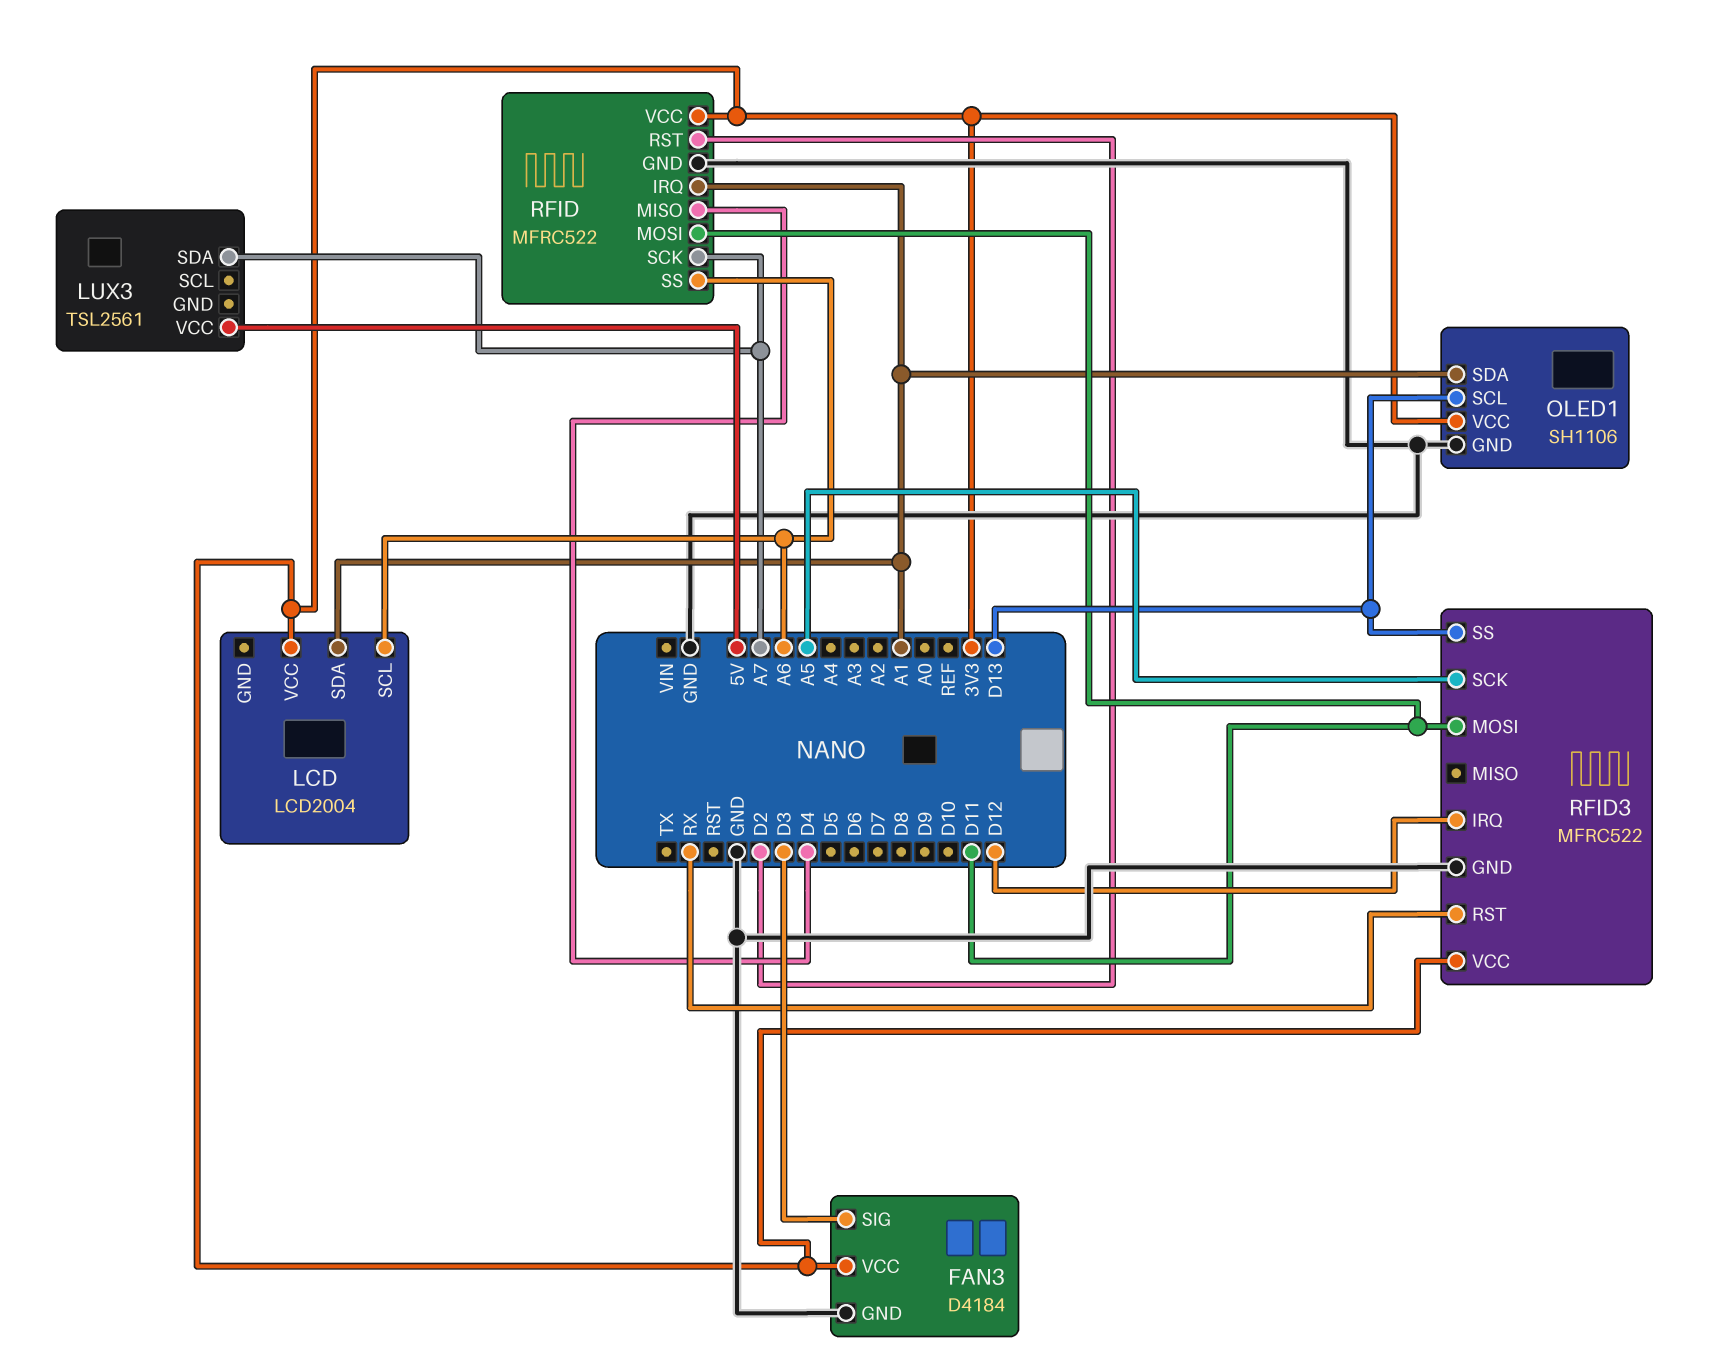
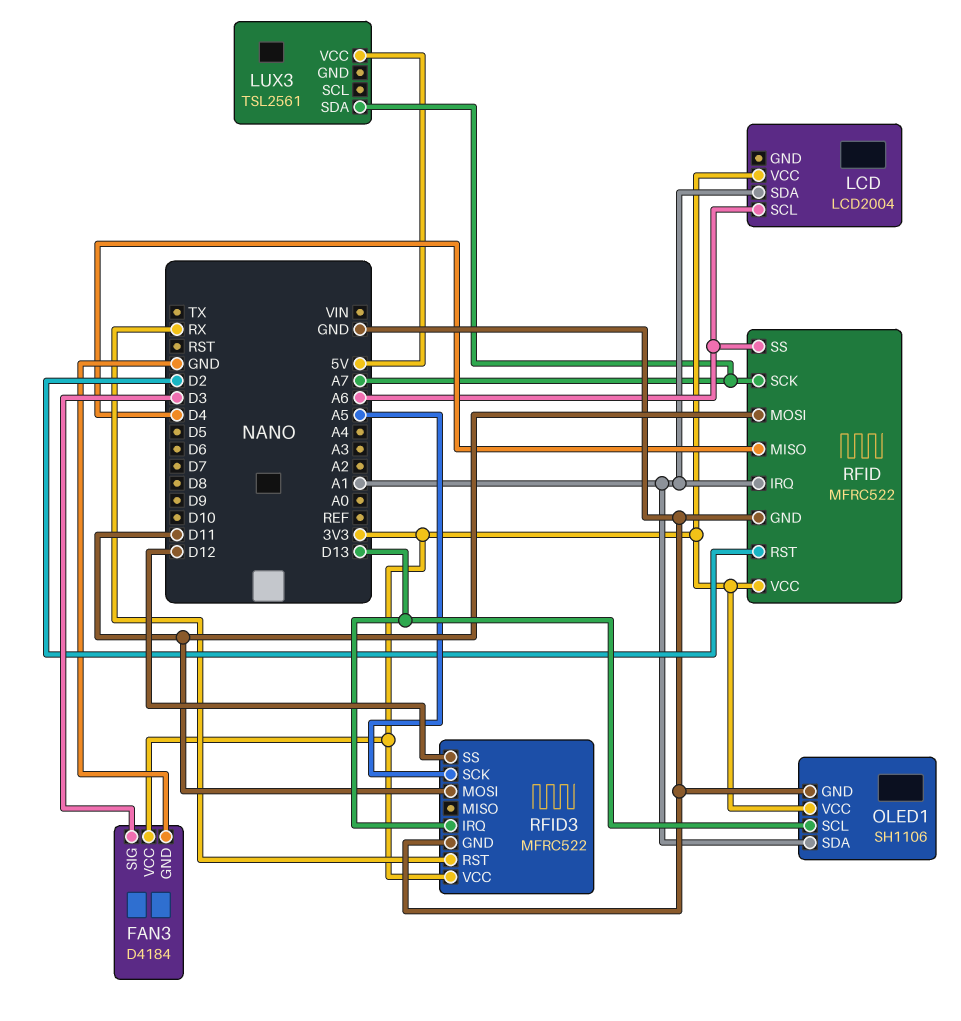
RFID3 pin IRQ: D12 -> D13
RFID3 pin SS: D13 -> D12

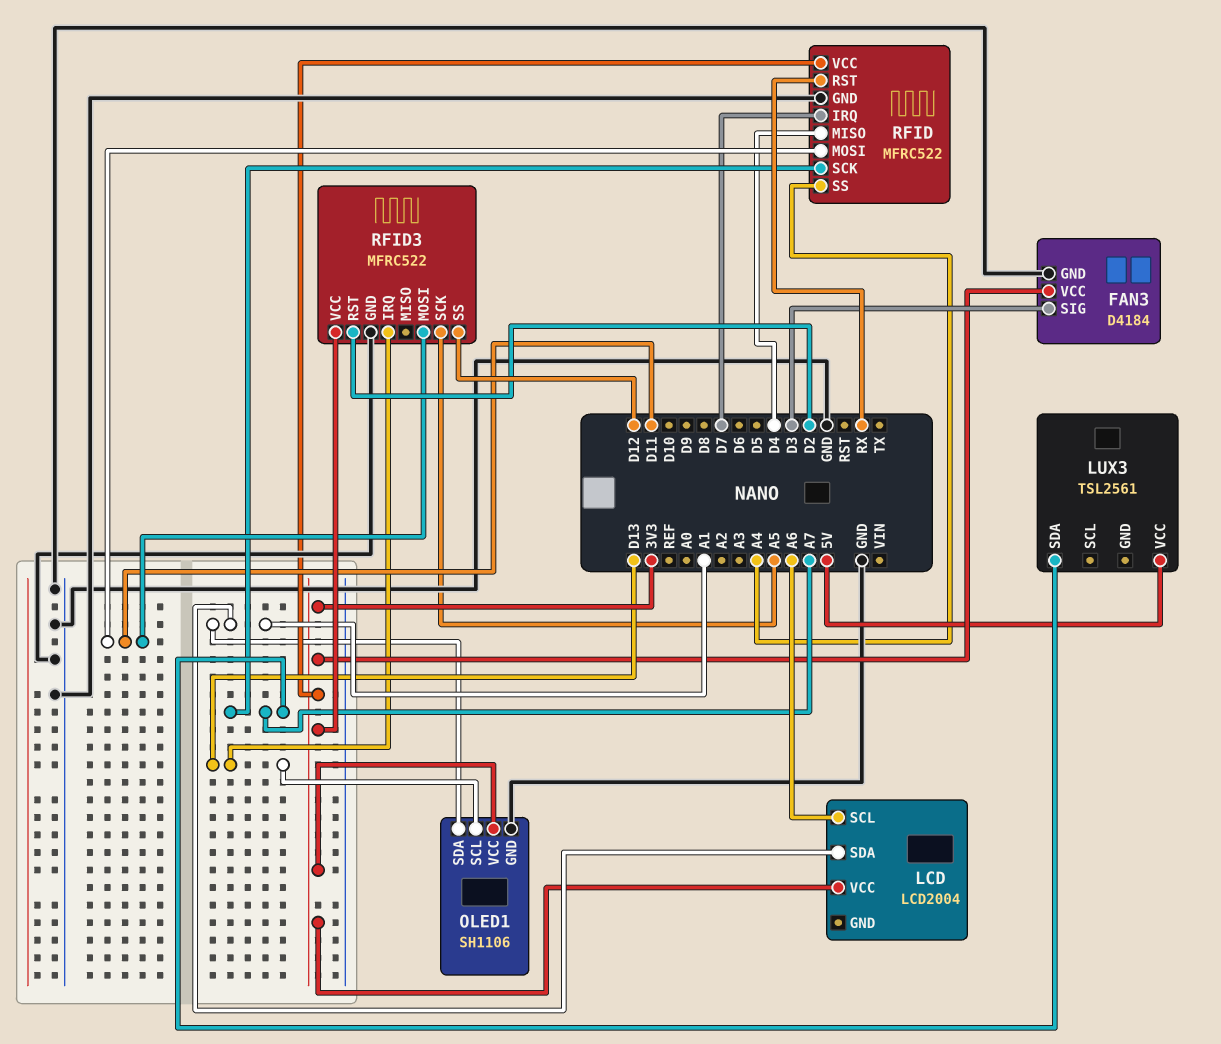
RFID pin IRQ: A1 -> D7
RFID pin RST: D2 -> RX
RFID pin SS: A6 -> A4
RFID3 pin RST: RX -> D2

